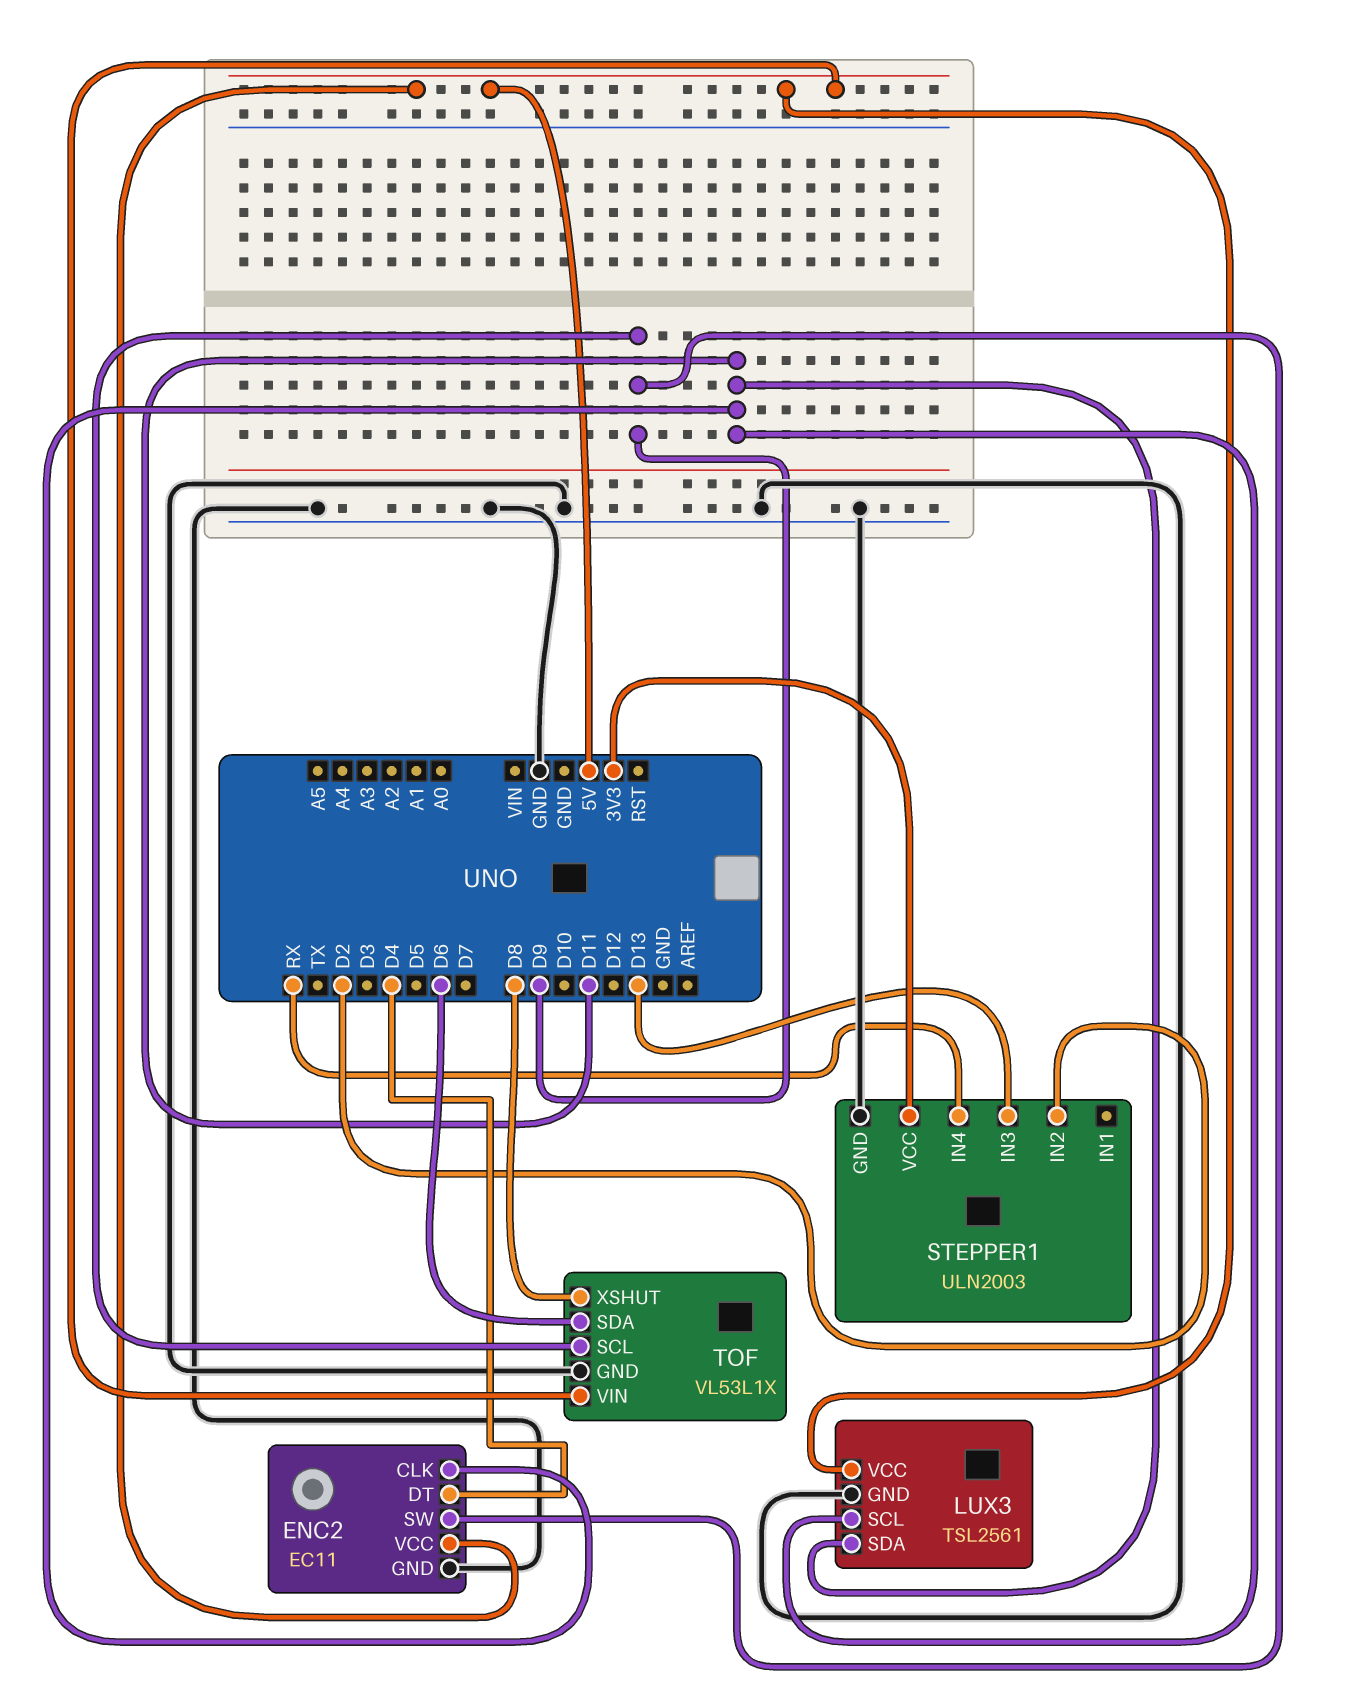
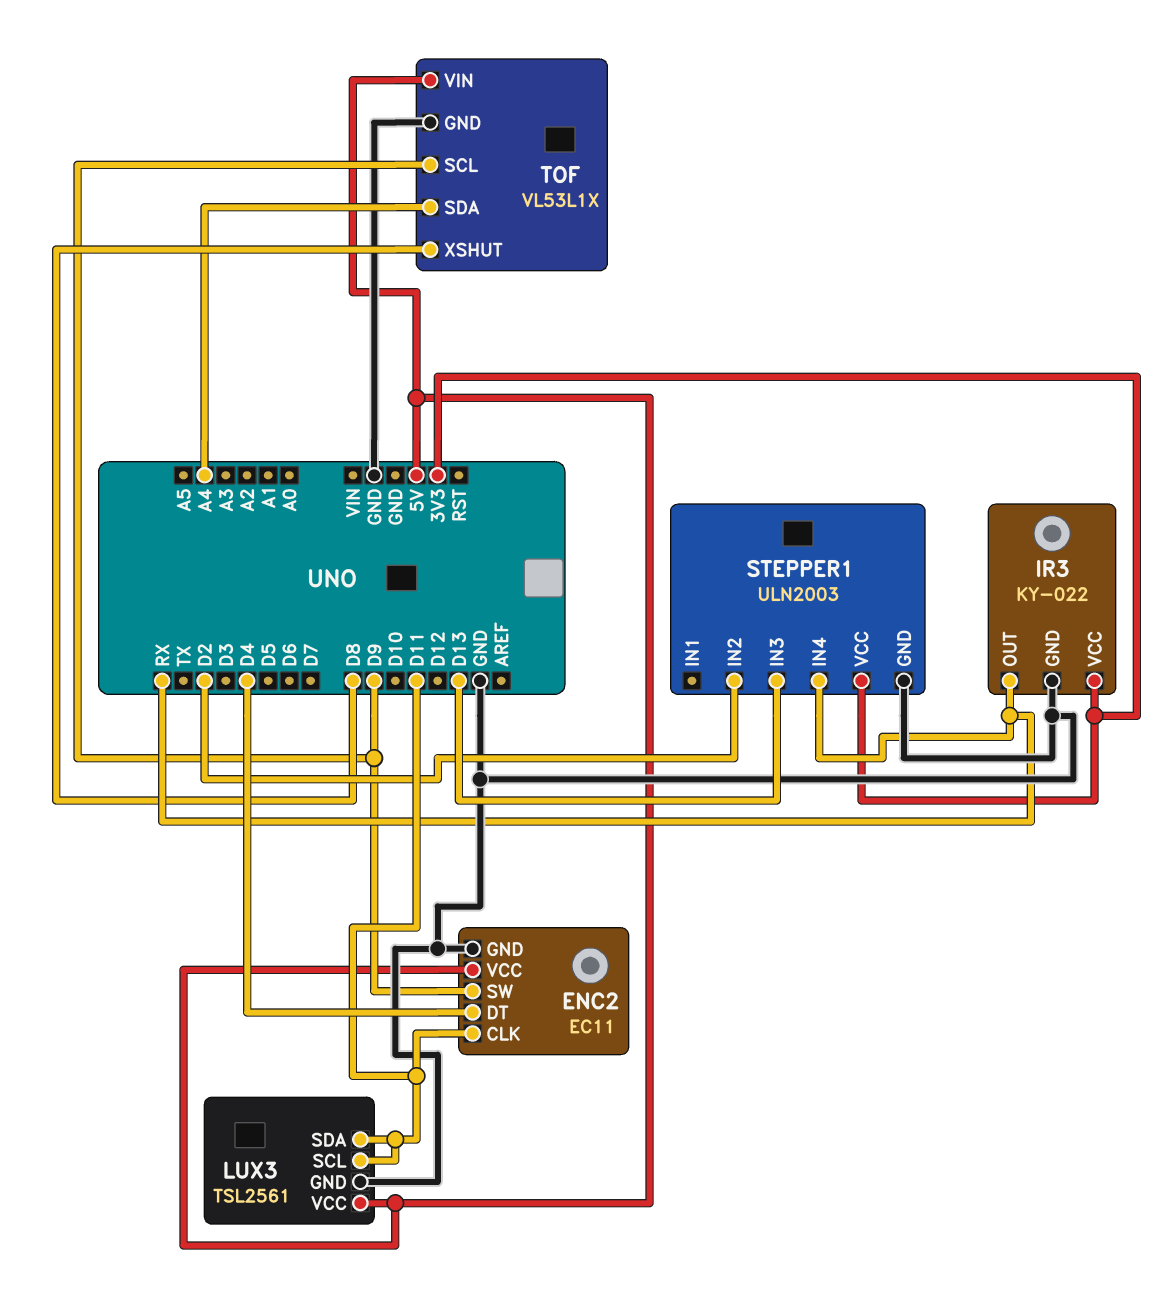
IR3: none -> KY-022
IR3 pin GND: none -> GND
IR3 pin OUT: none -> RX
IR3 pin VCC: none -> 3V3
TOF pin SDA: D6 -> A4

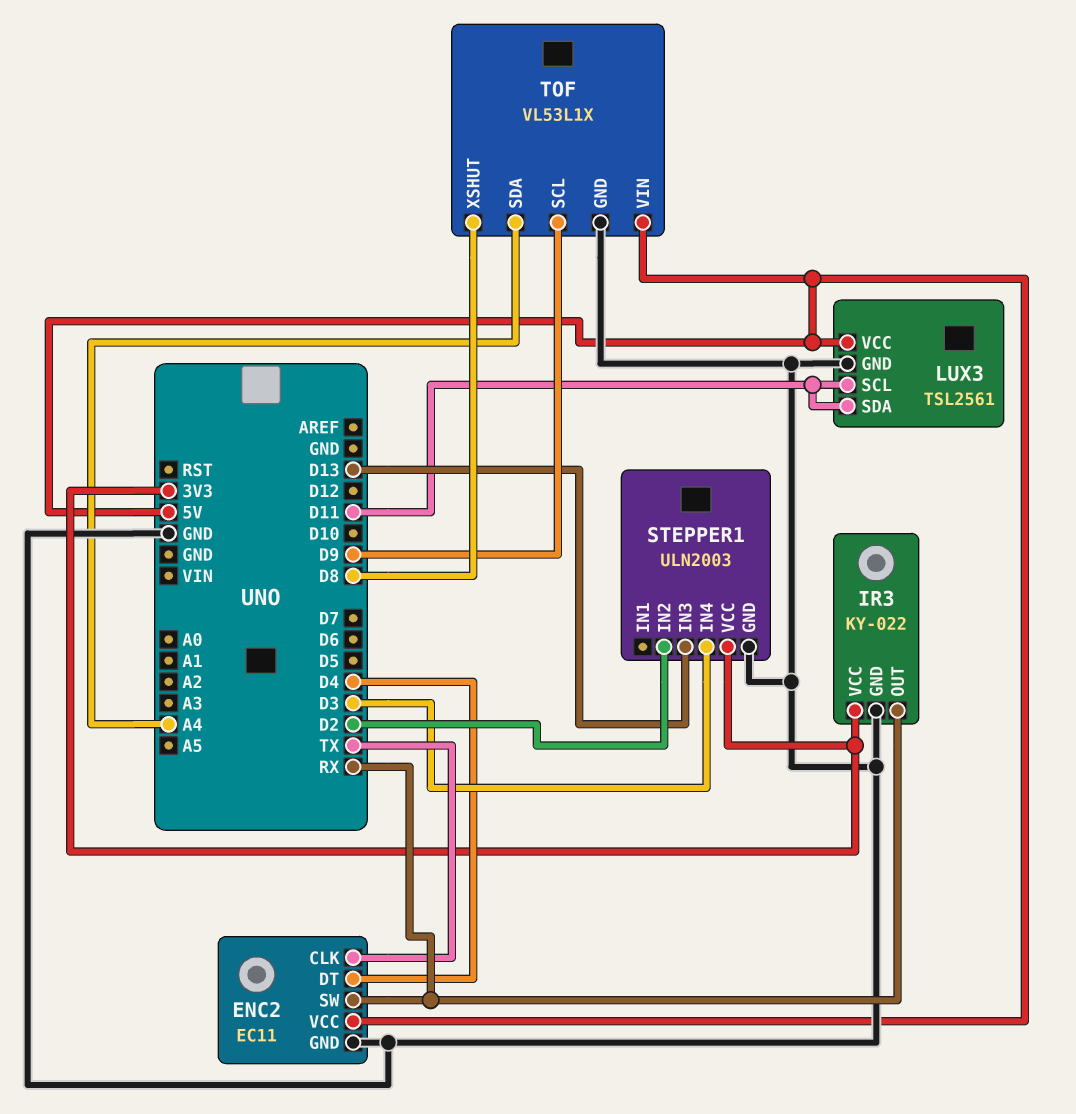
ENC2 pin CLK: D11 -> TX
ENC2 pin SW: D9 -> RX
STEPPER1 pin IN4: RX -> D3

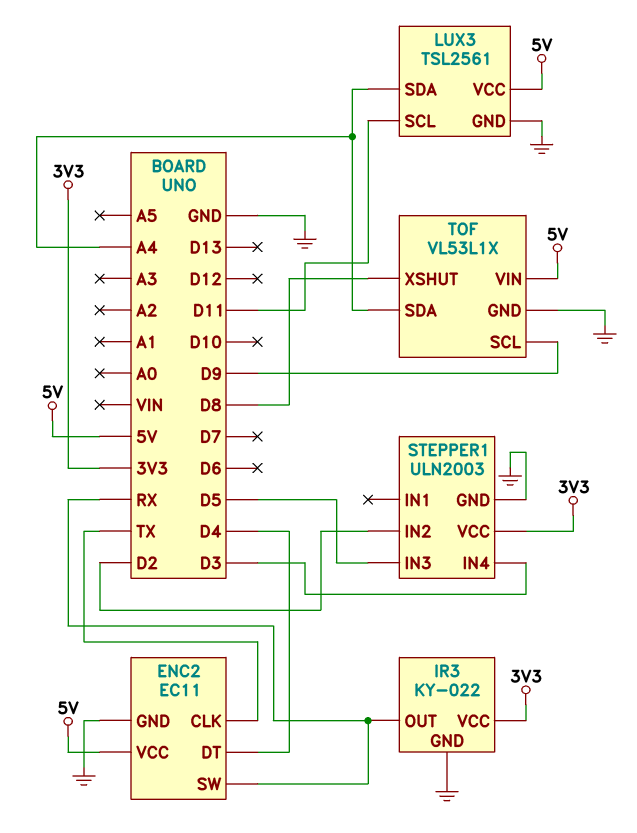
LUX3 pin SDA: D11 -> A4
STEPPER1 pin IN3: D13 -> D5

